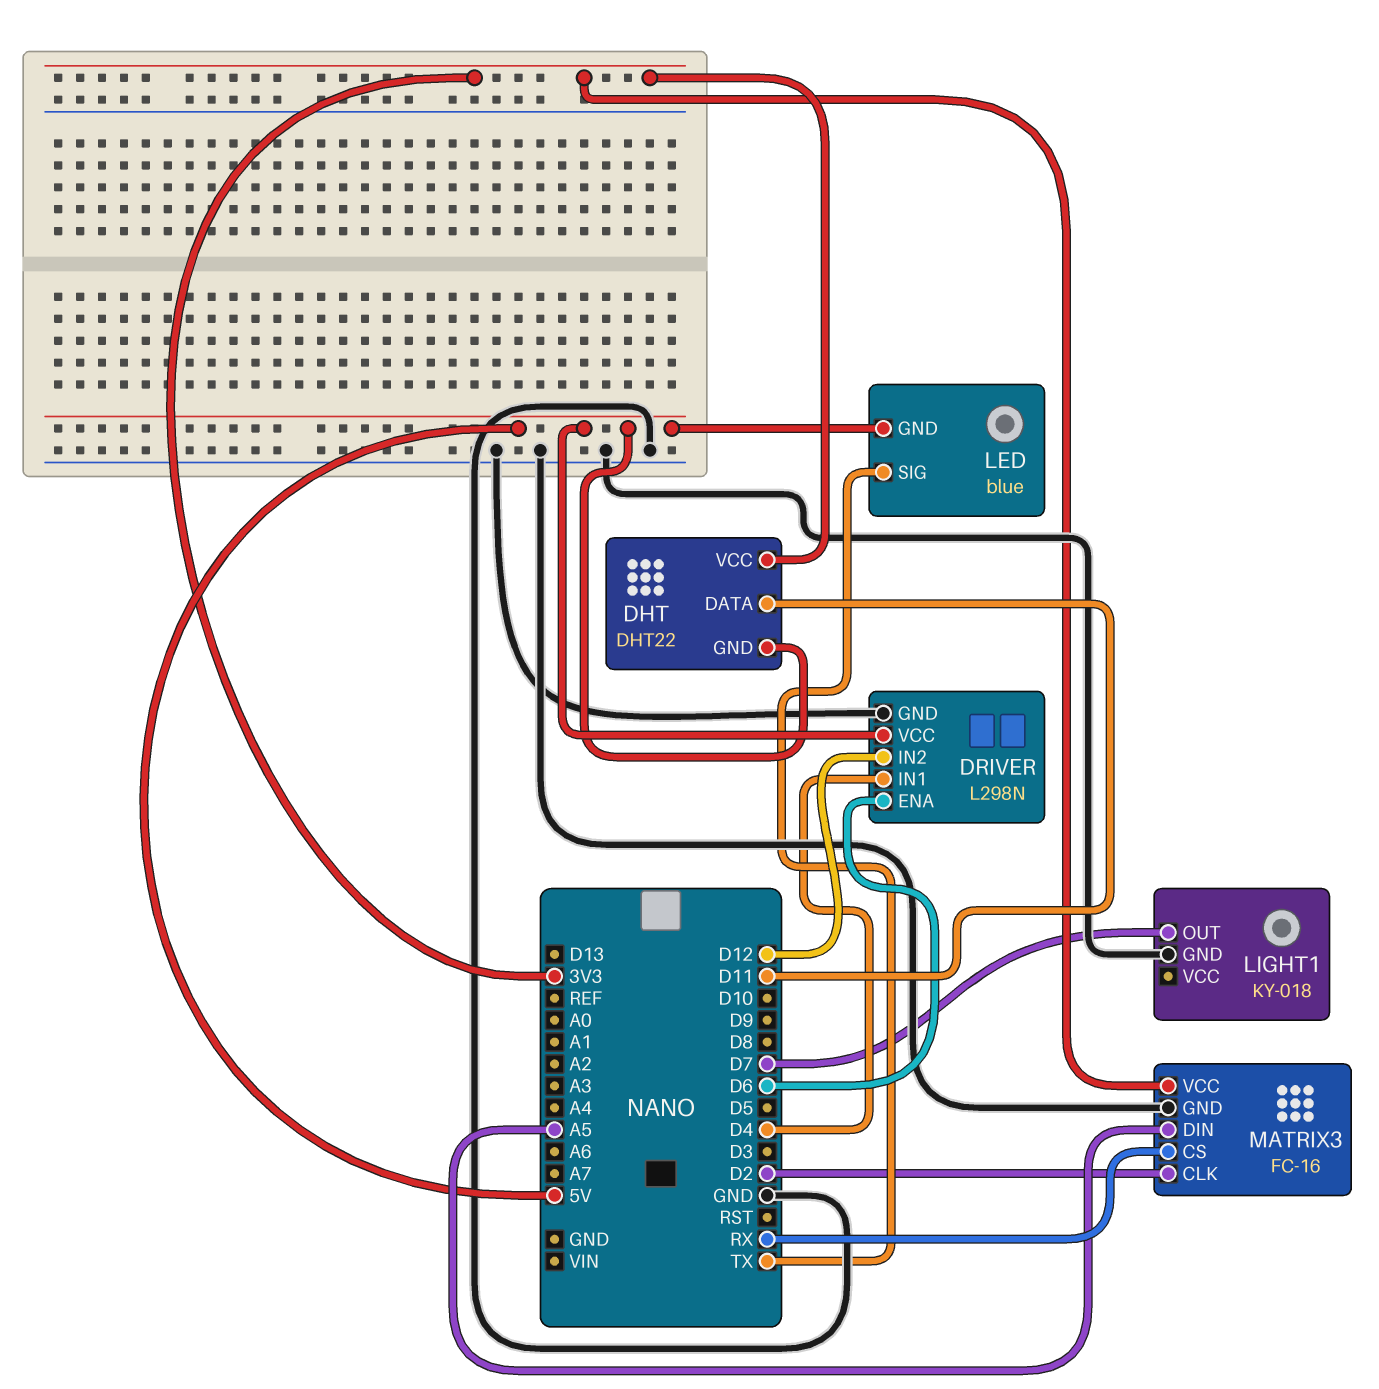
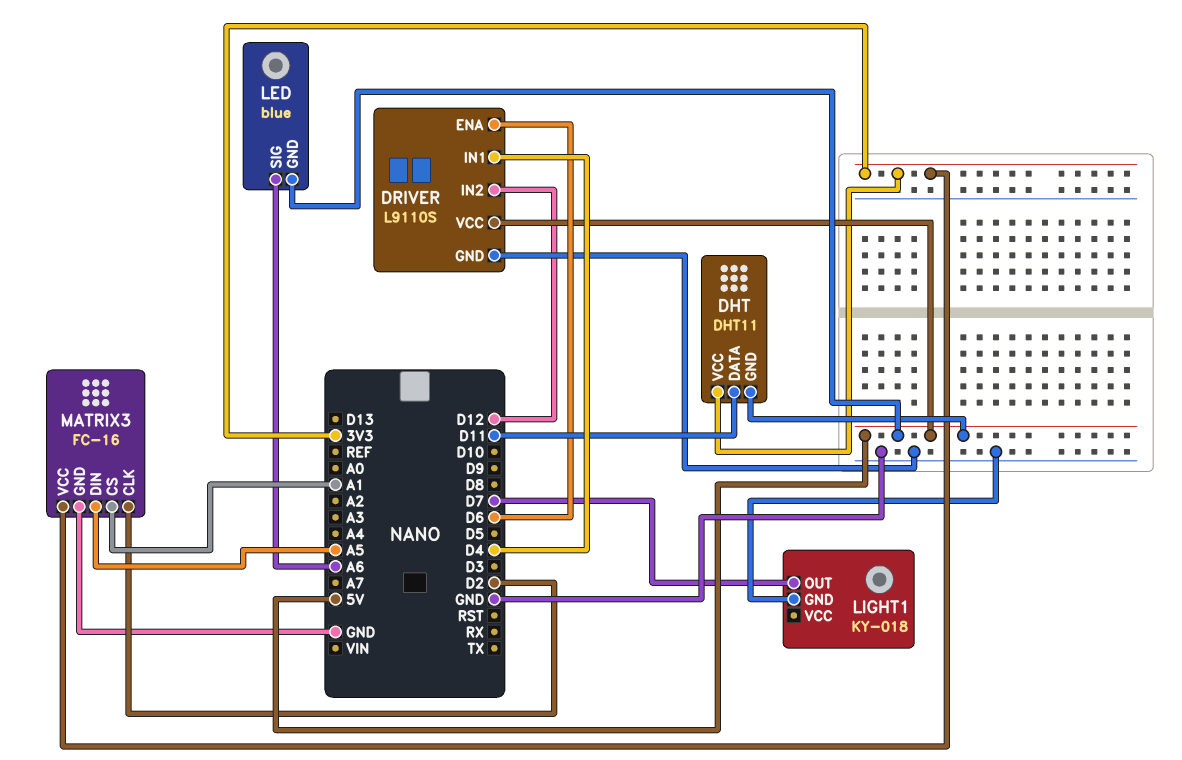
DHT: DHT22 -> DHT11
DRIVER: L298N -> L9110S
LED pin SIG: TX -> A6
MATRIX3 pin CS: RX -> A1

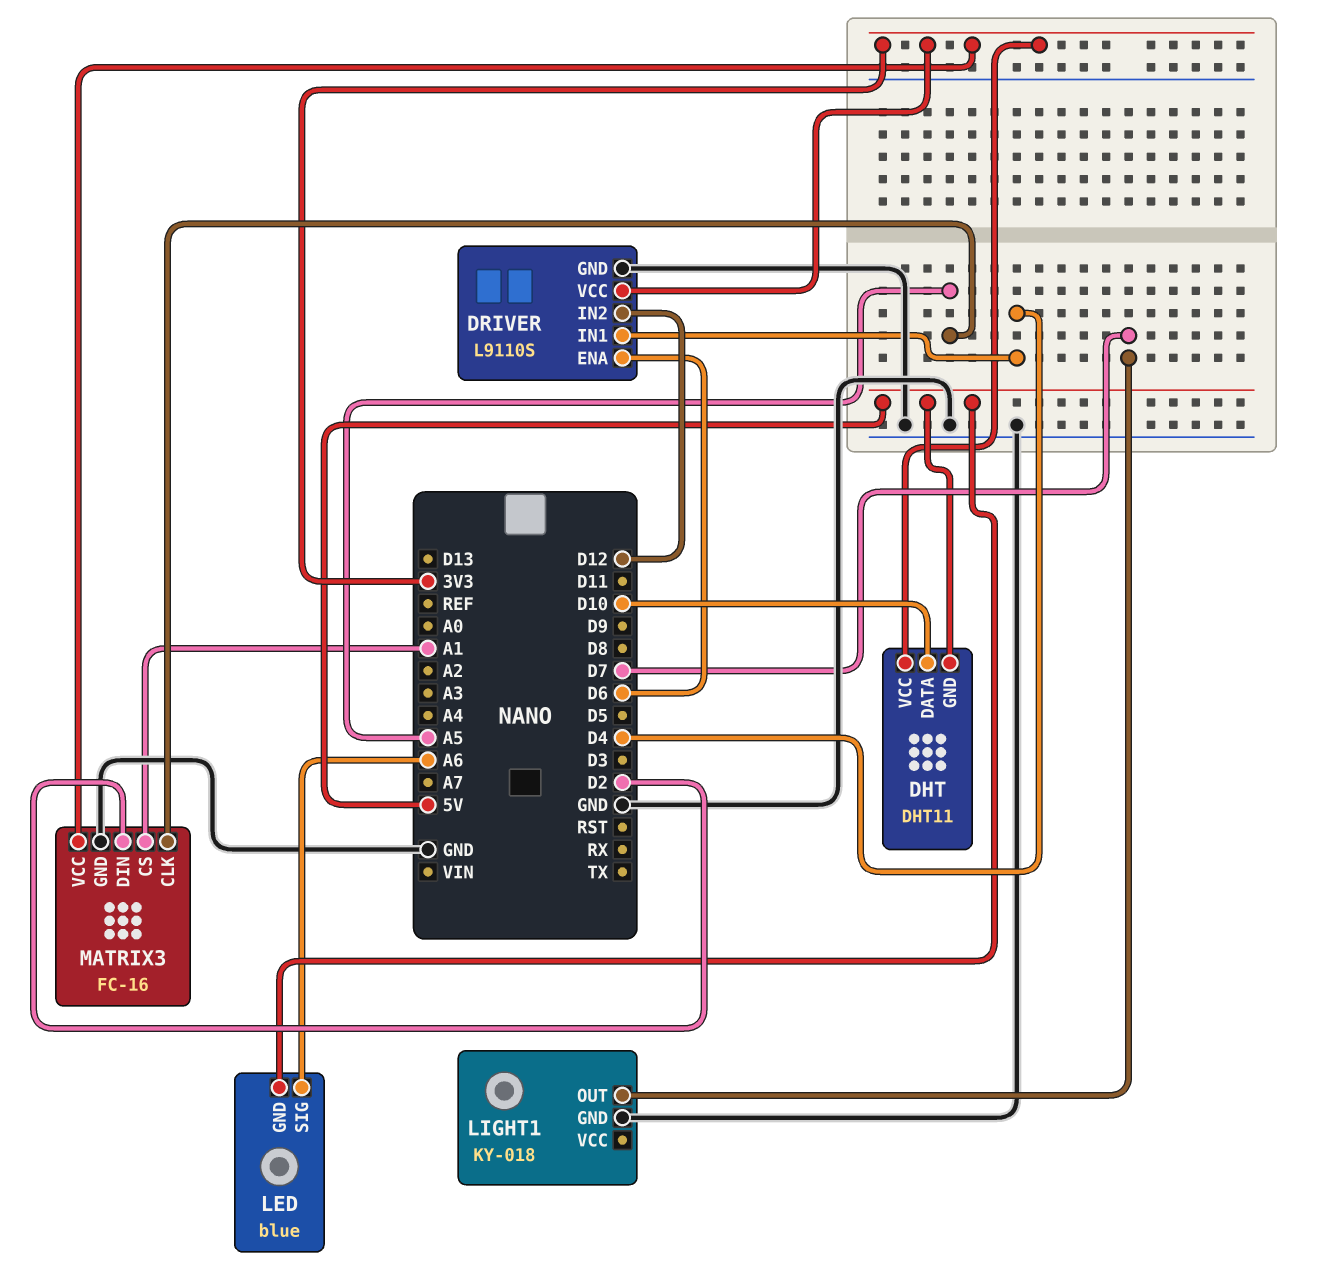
DHT pin DATA: D11 -> D10
DRIVER pin VCC: 5V -> 3V3
MATRIX3 pin CLK: D2 -> A5
MATRIX3 pin DIN: A5 -> D2

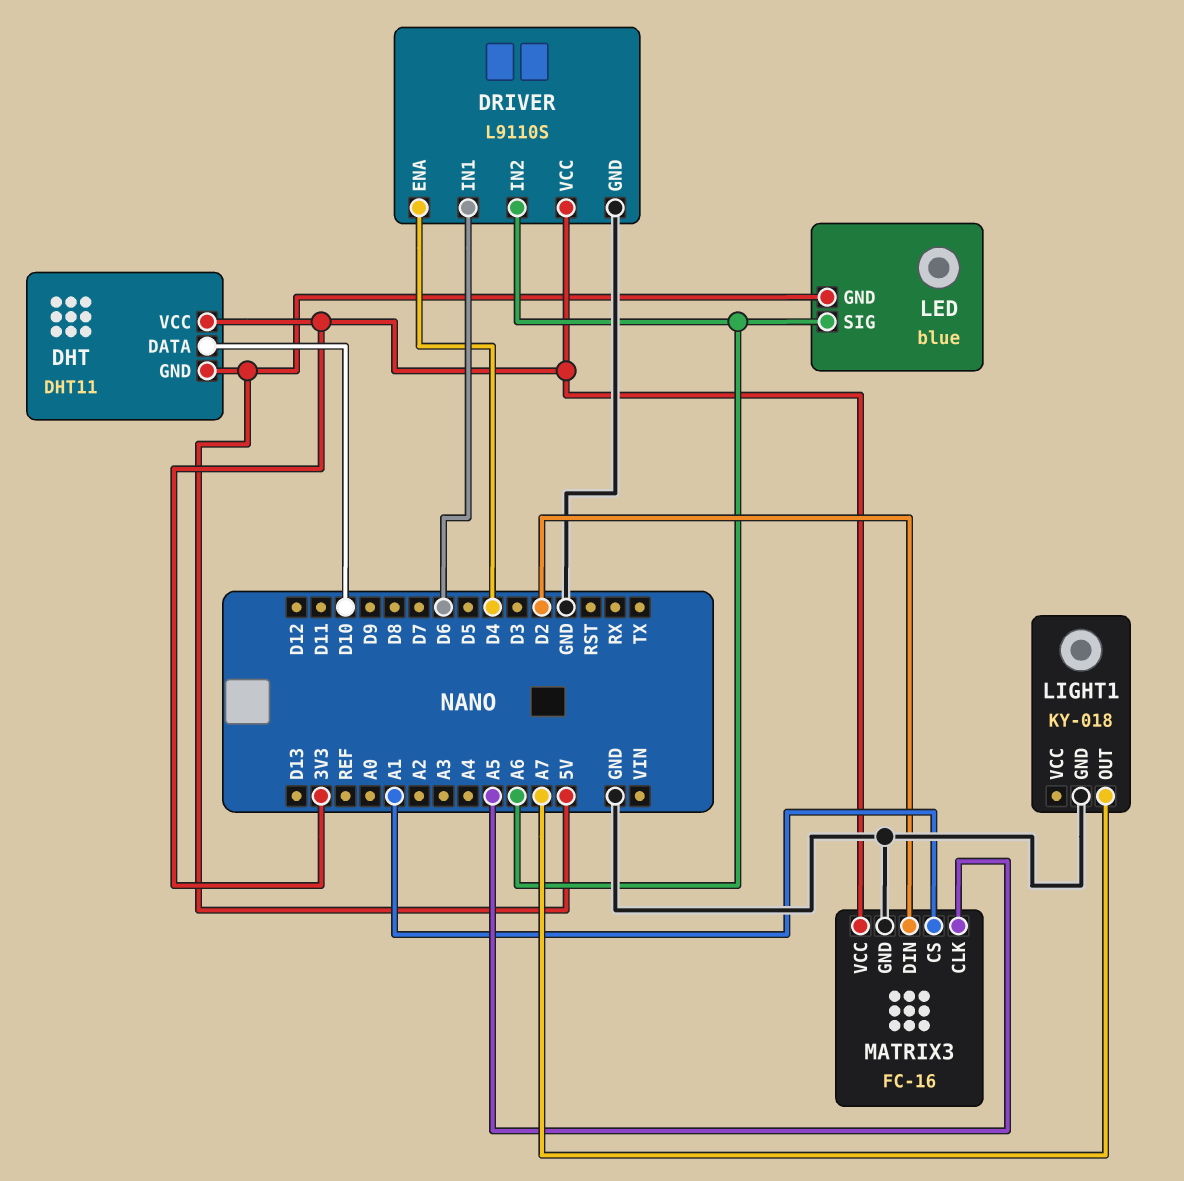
DRIVER pin ENA: D6 -> D4
DRIVER pin IN1: D4 -> D6
DRIVER pin IN2: D12 -> A6
LIGHT1 pin OUT: D7 -> A7

